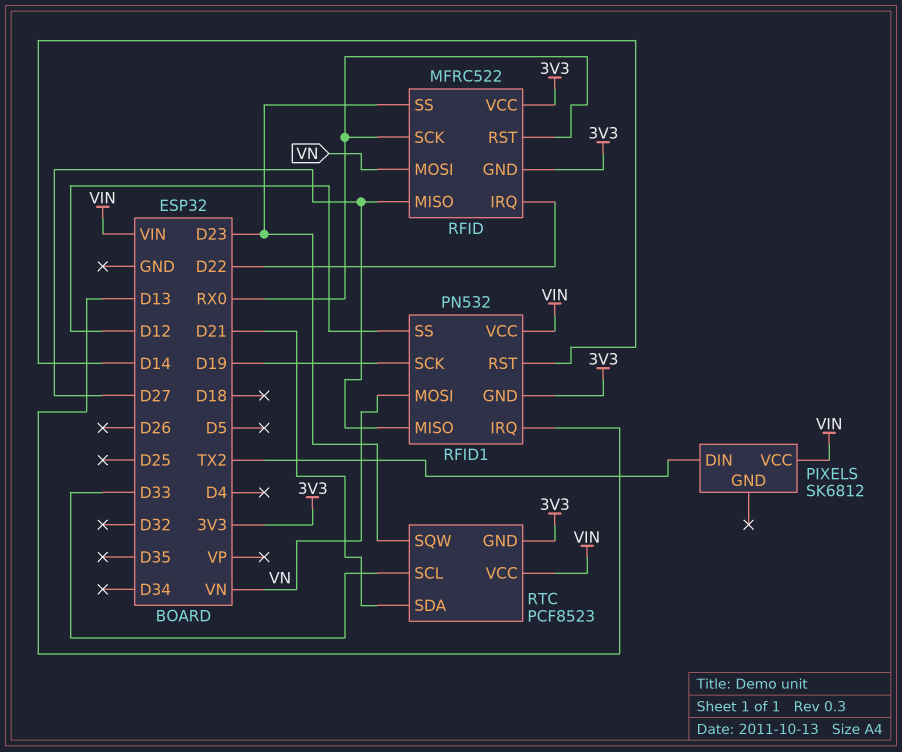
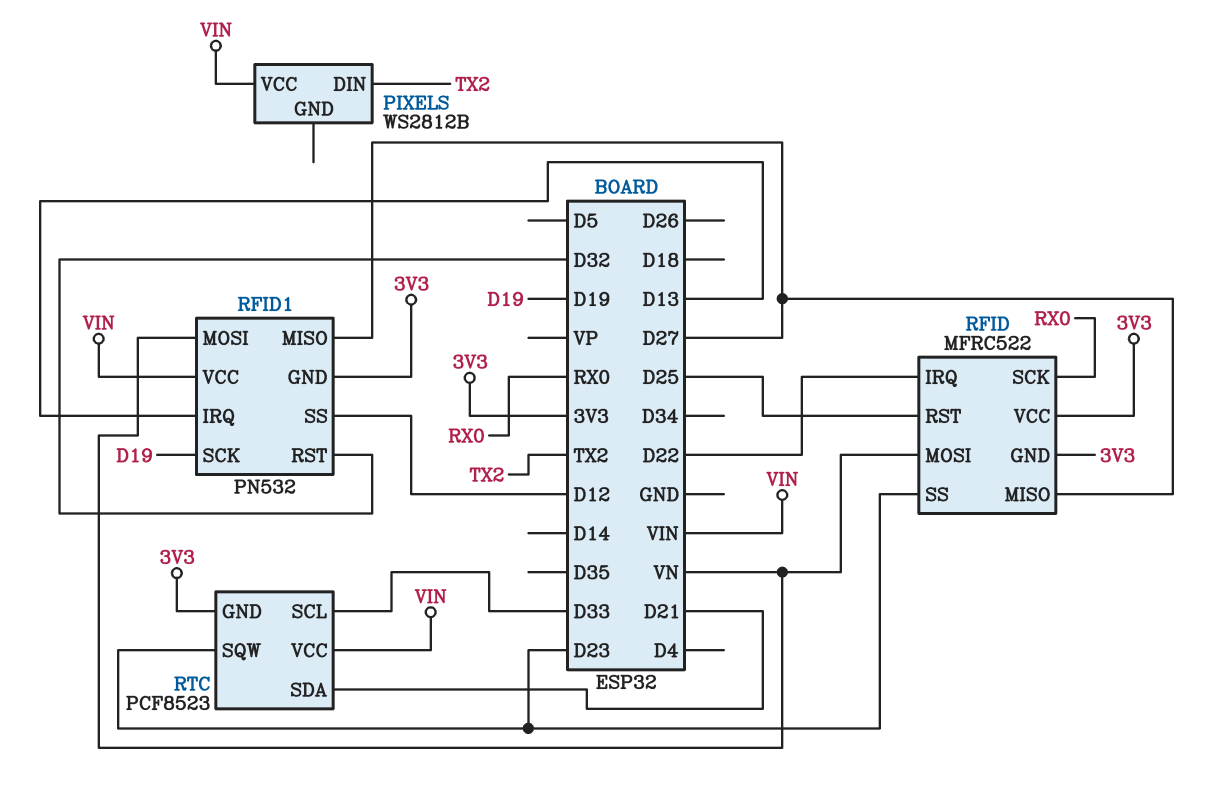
PIXELS: SK6812 -> WS2812B
RFID pin RST: RX0 -> D25
RFID1 pin RST: D14 -> D32

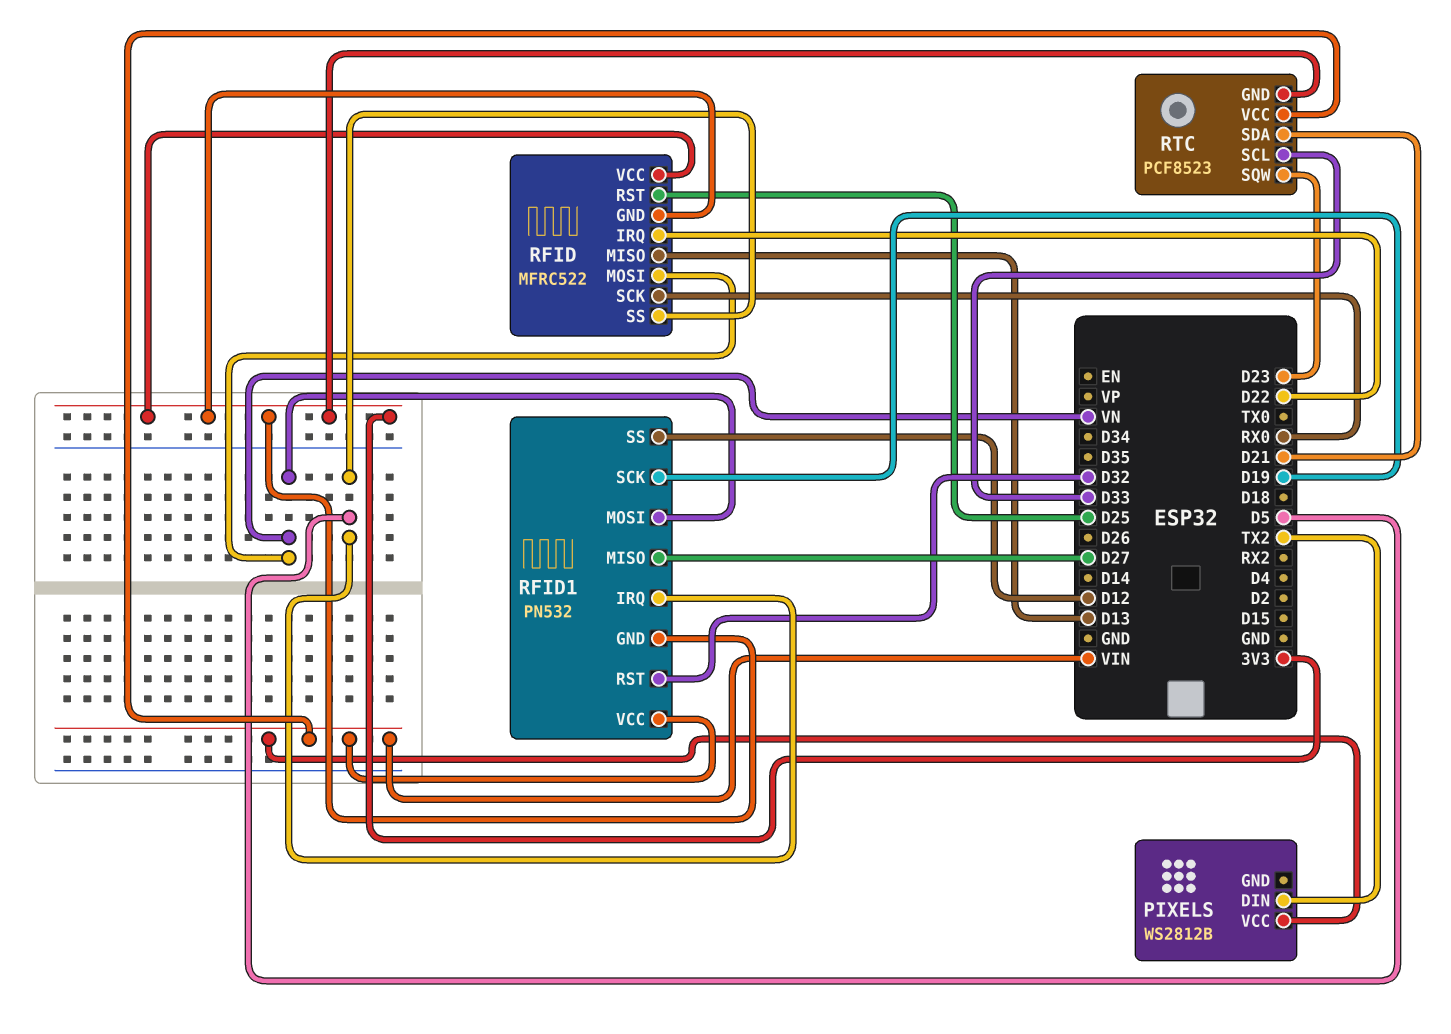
RFID pin MISO: D27 -> D13
RFID pin SS: D23 -> D5
RFID1 pin IRQ: D13 -> D5

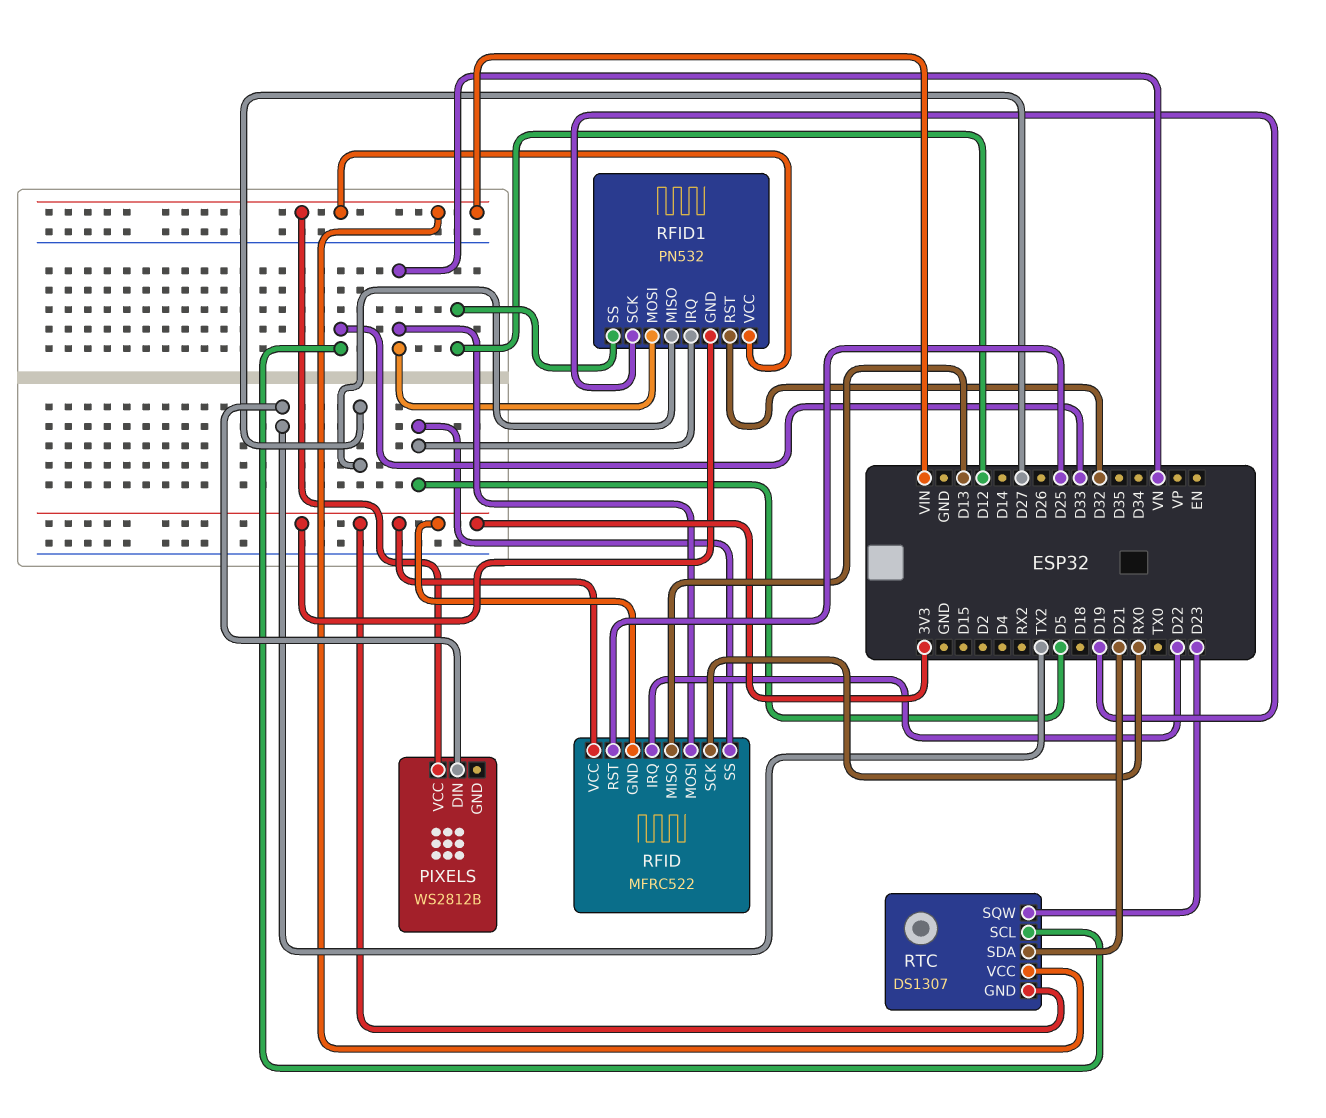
RTC: PCF8523 -> DS1307

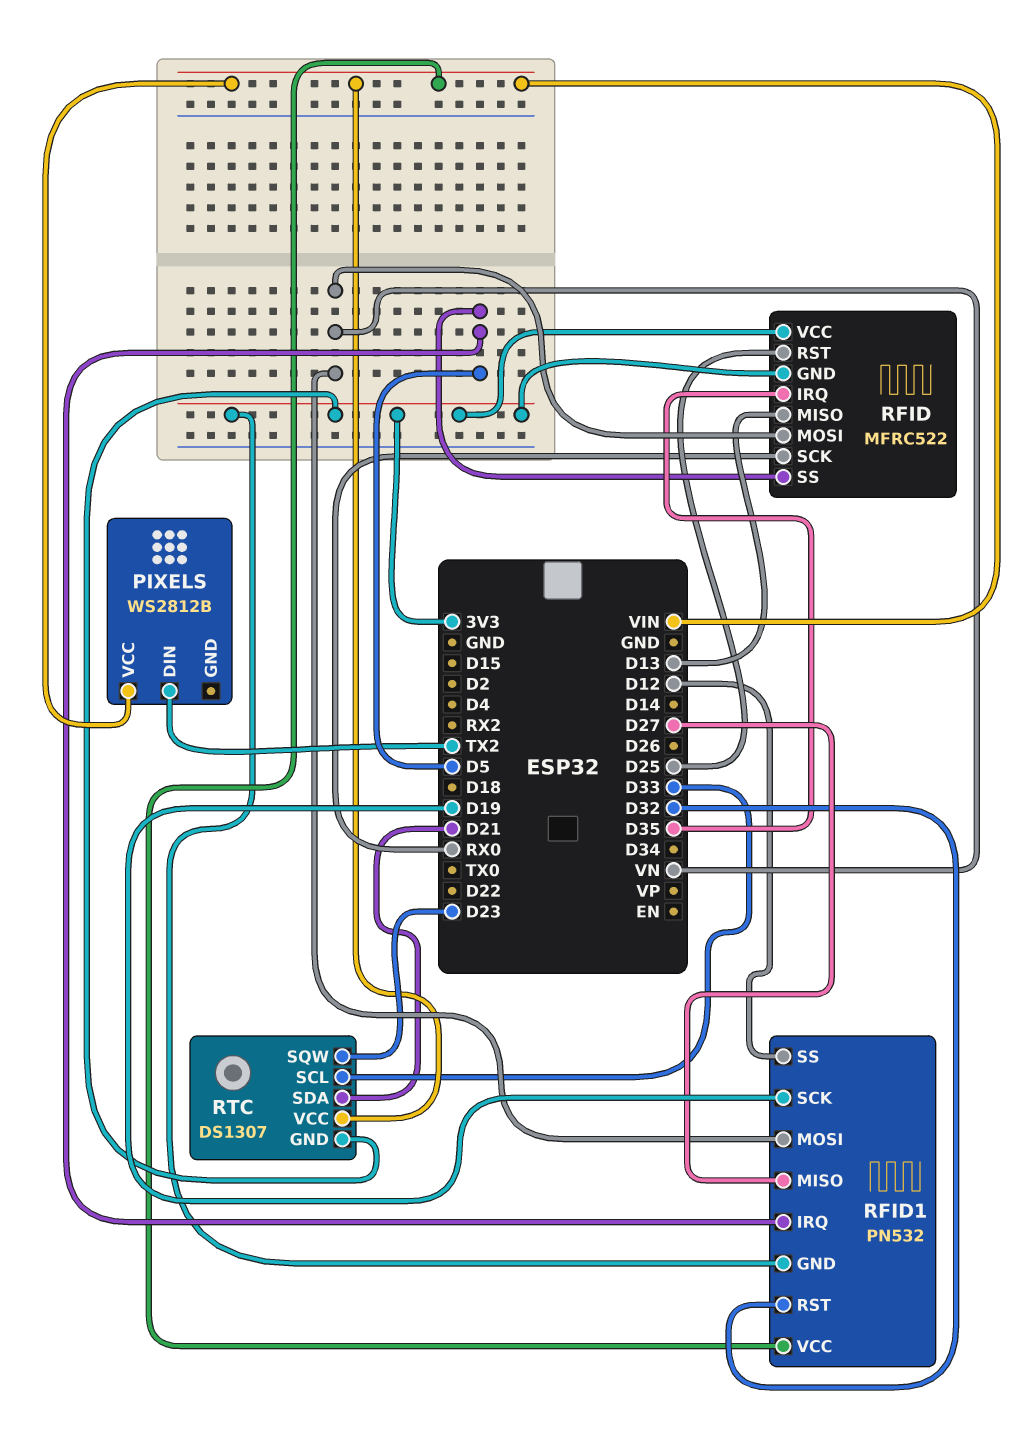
RFID pin IRQ: D22 -> D35

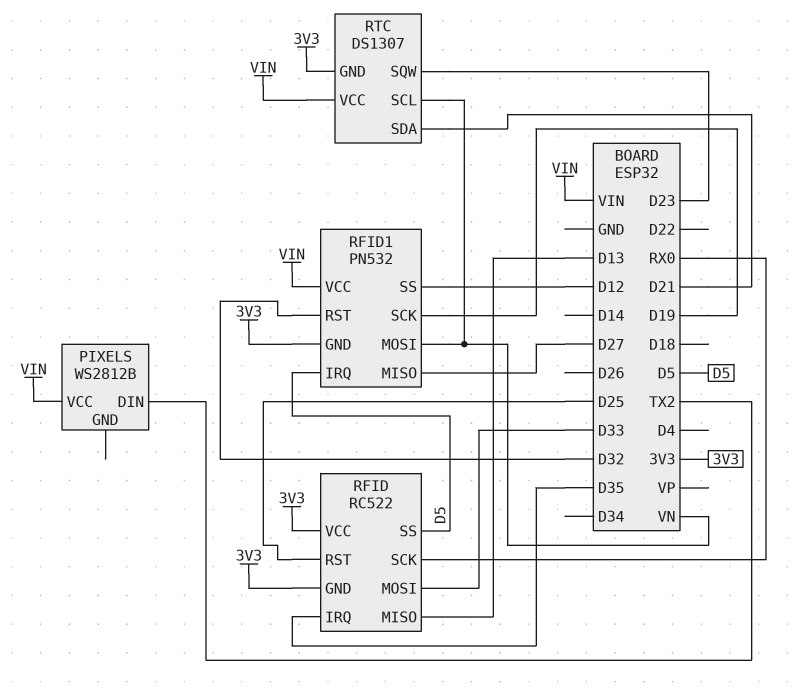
RFID: MFRC522 -> RC522
RFID pin MOSI: VN -> D33
RTC pin SCL: D33 -> VN

